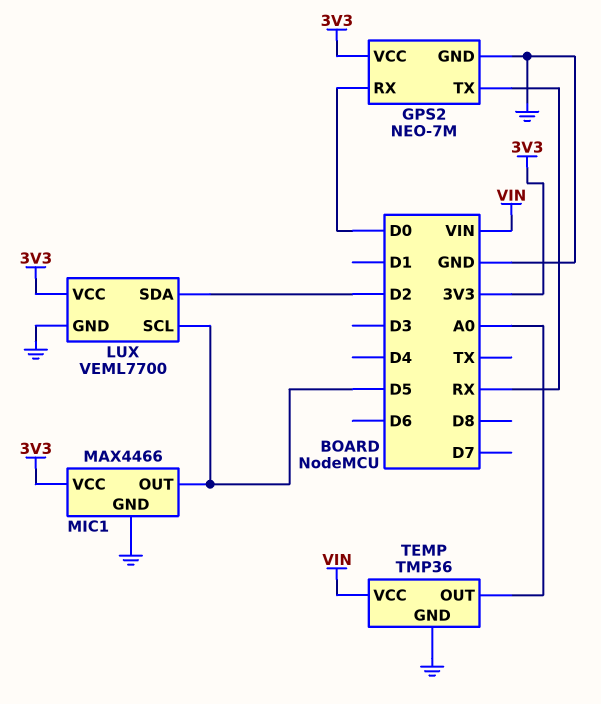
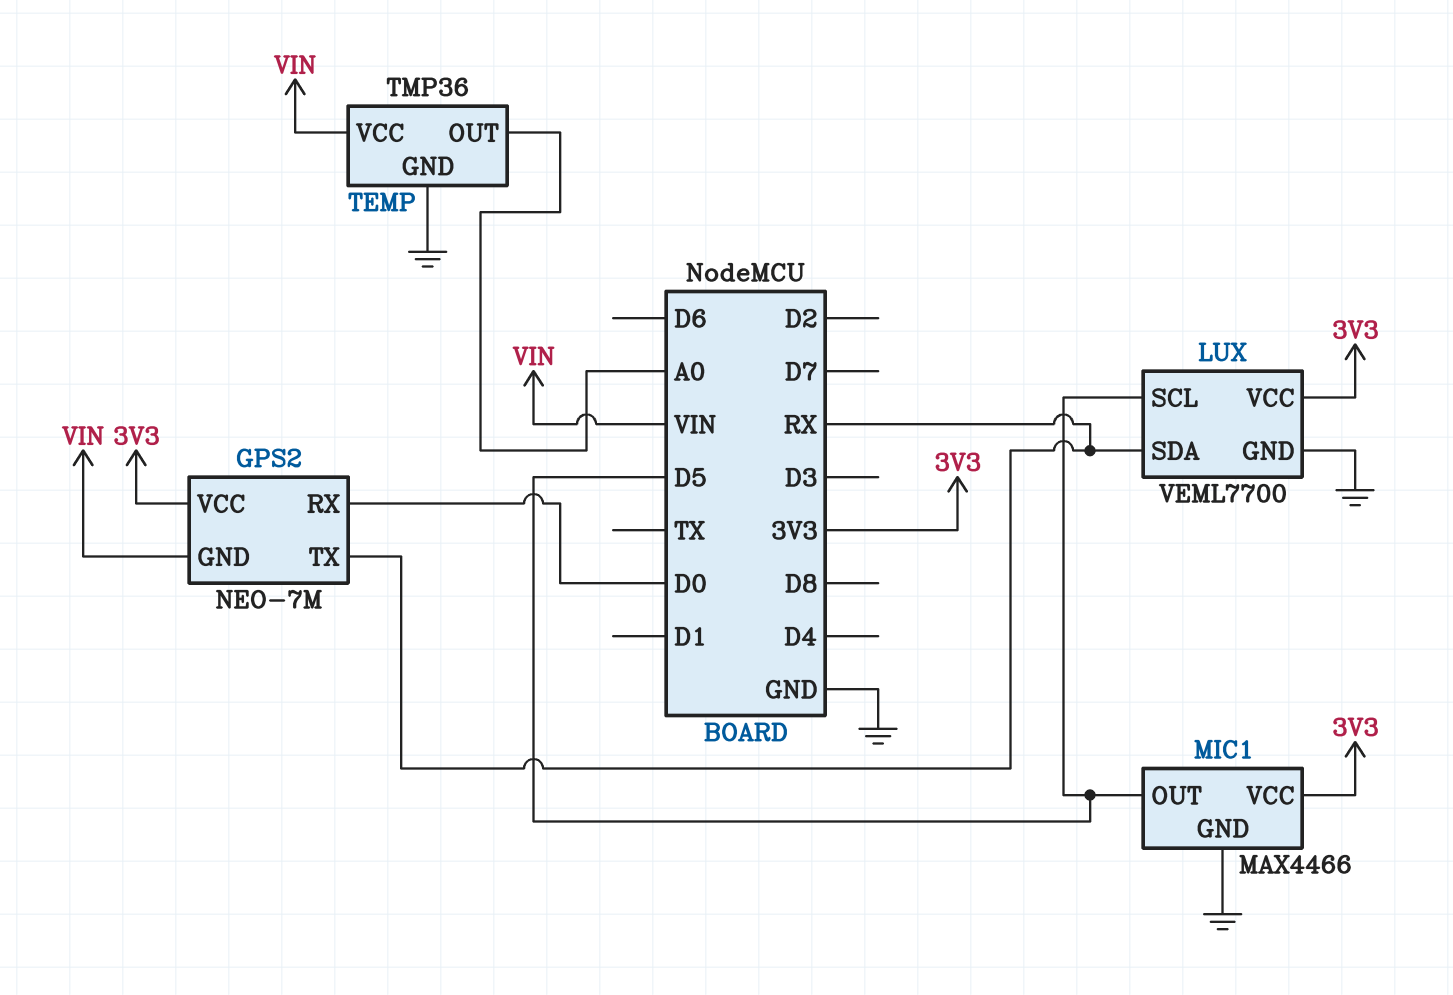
GPS2 pin GND: GND -> VIN
LUX pin SDA: D2 -> RX

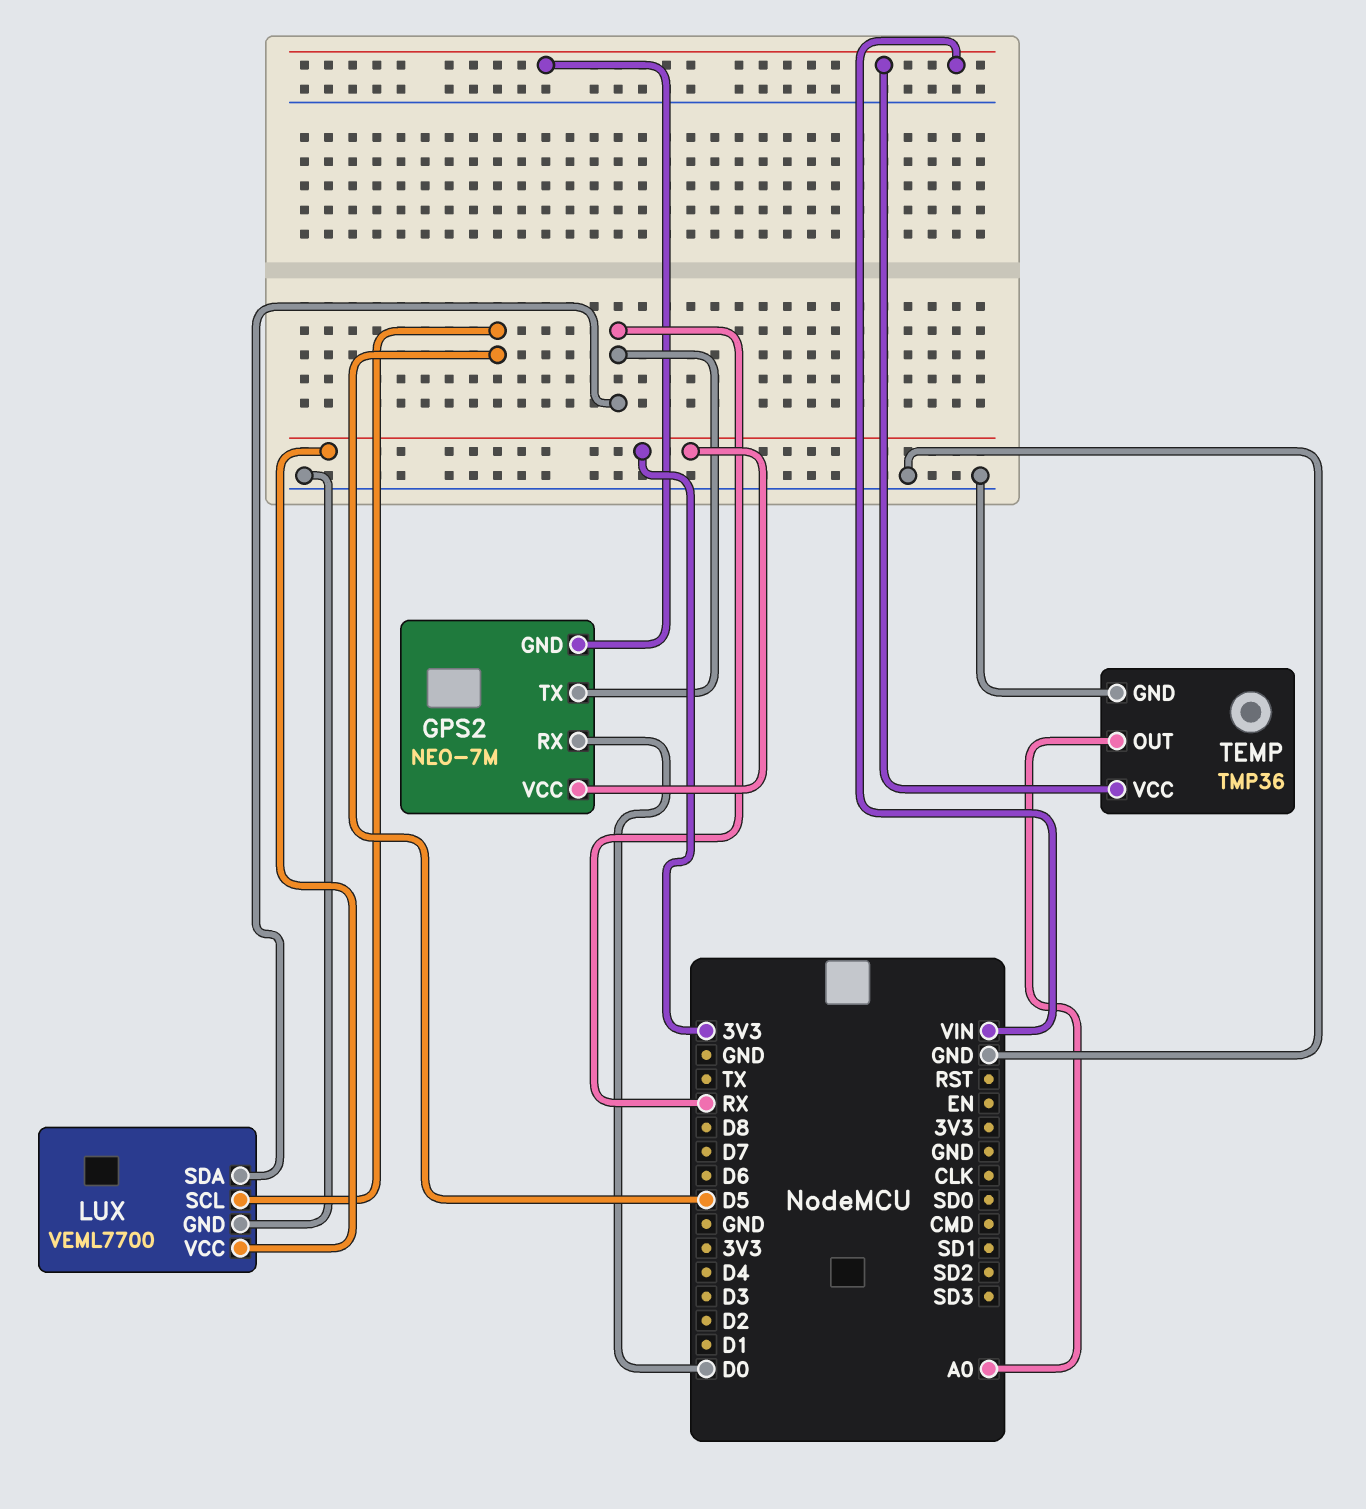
MIC1: MAX4466 -> none
MIC1 pin GND: GND -> none
MIC1 pin OUT: D5 -> none
MIC1 pin VCC: 3V3 -> none

